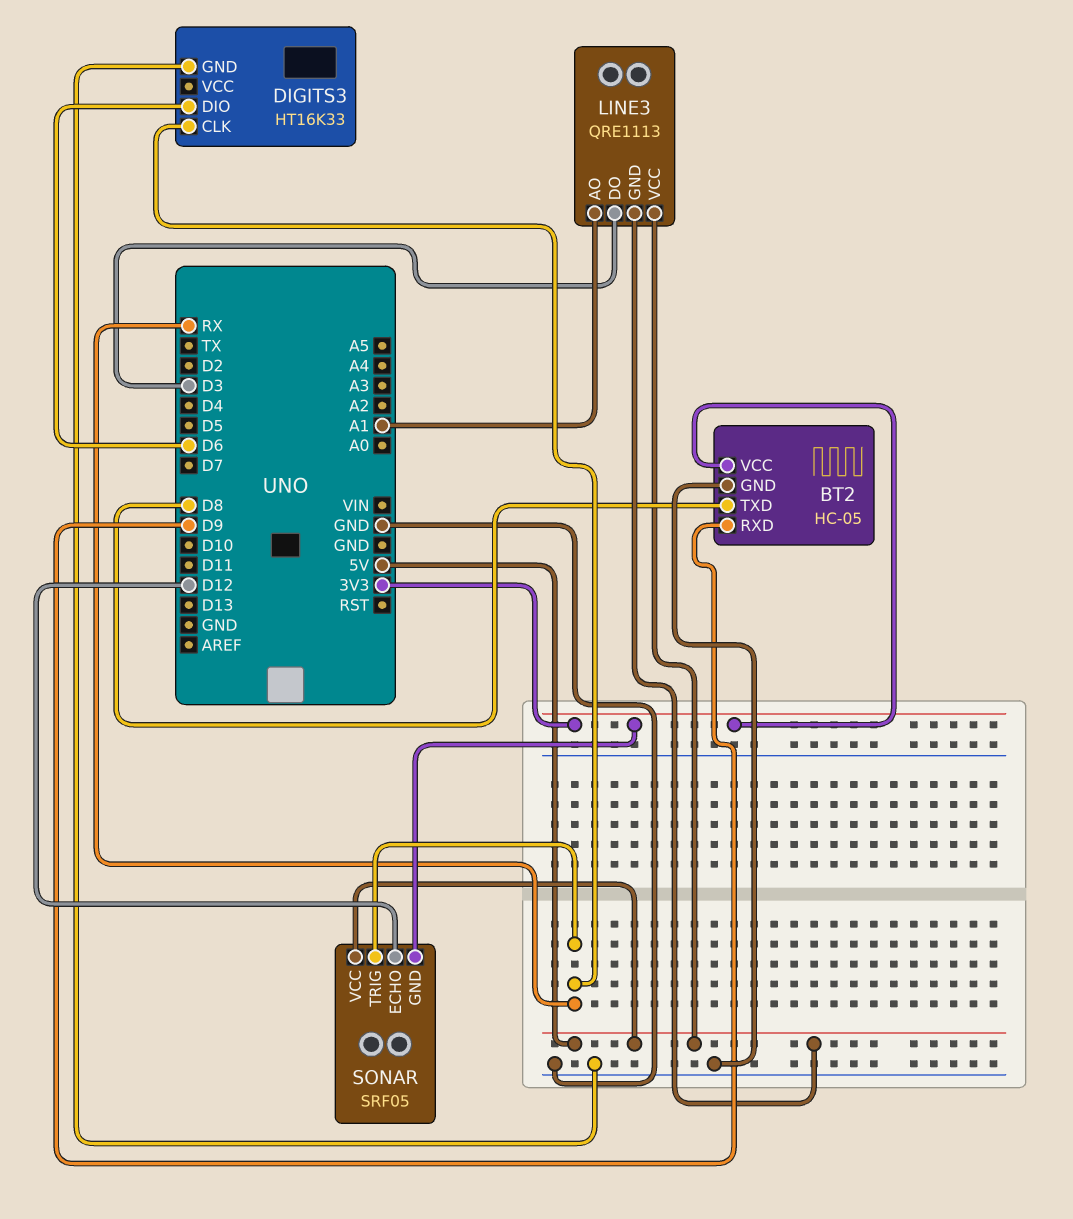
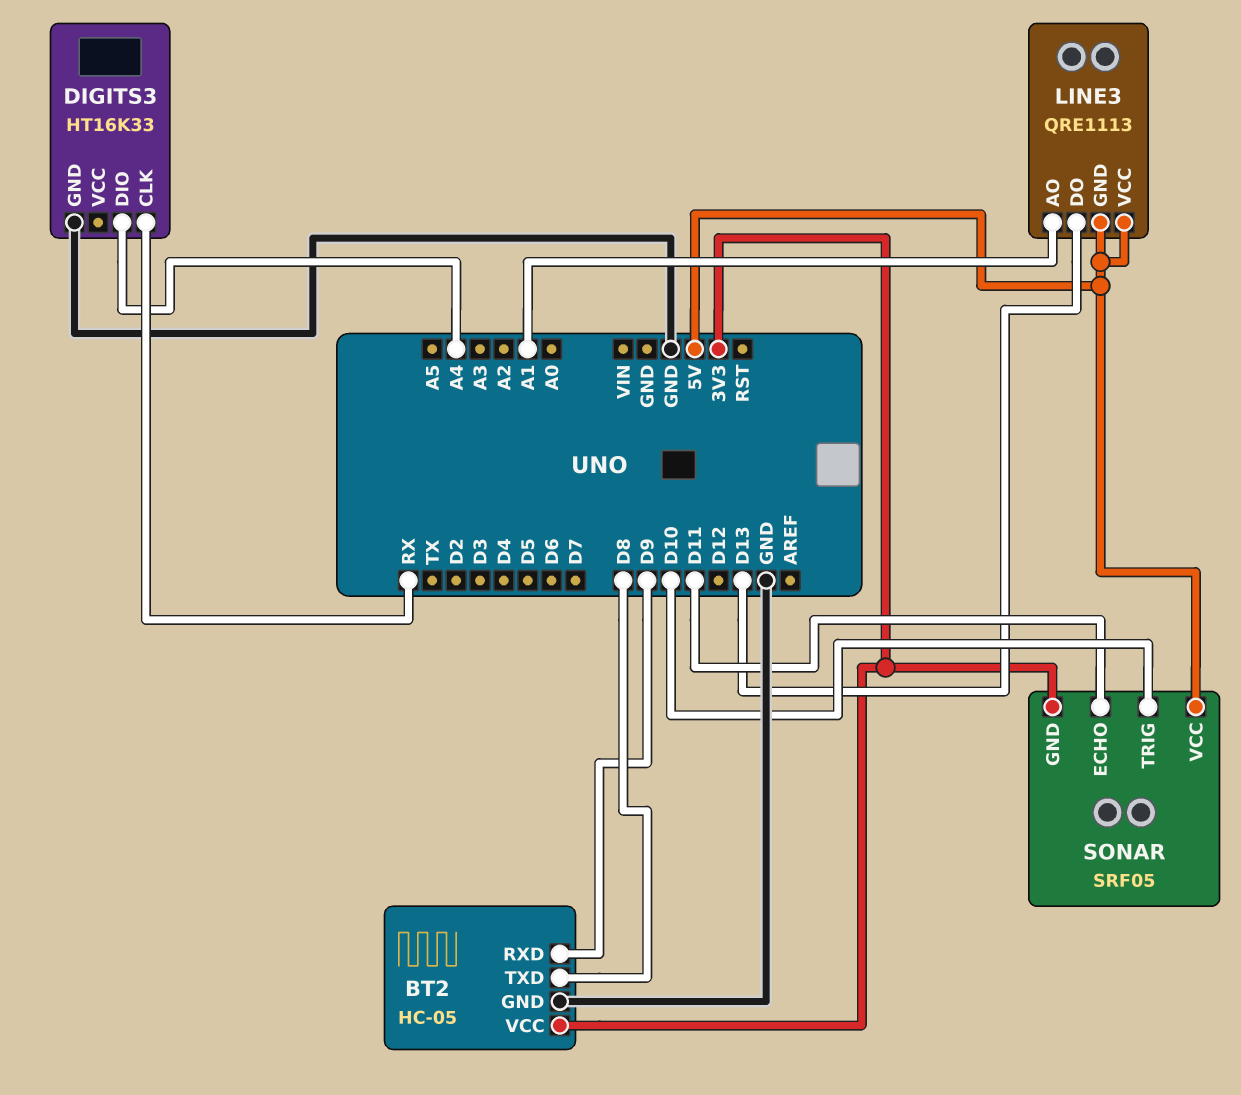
DIGITS3 pin DIO: D6 -> A4
LINE3 pin DO: D3 -> D13
SONAR pin ECHO: D12 -> D11
SONAR pin TRIG: RX -> D10

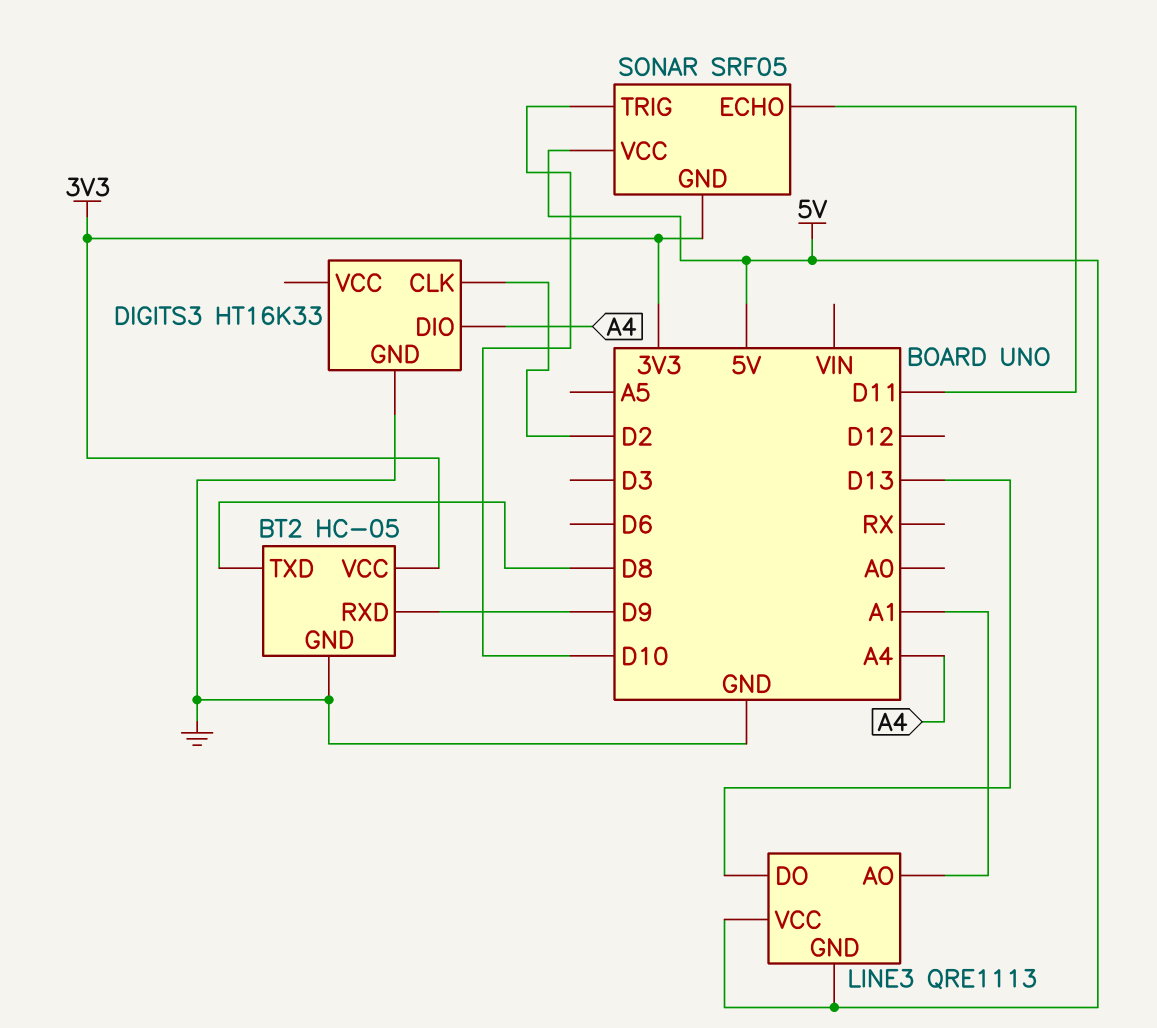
DIGITS3 pin CLK: RX -> D2

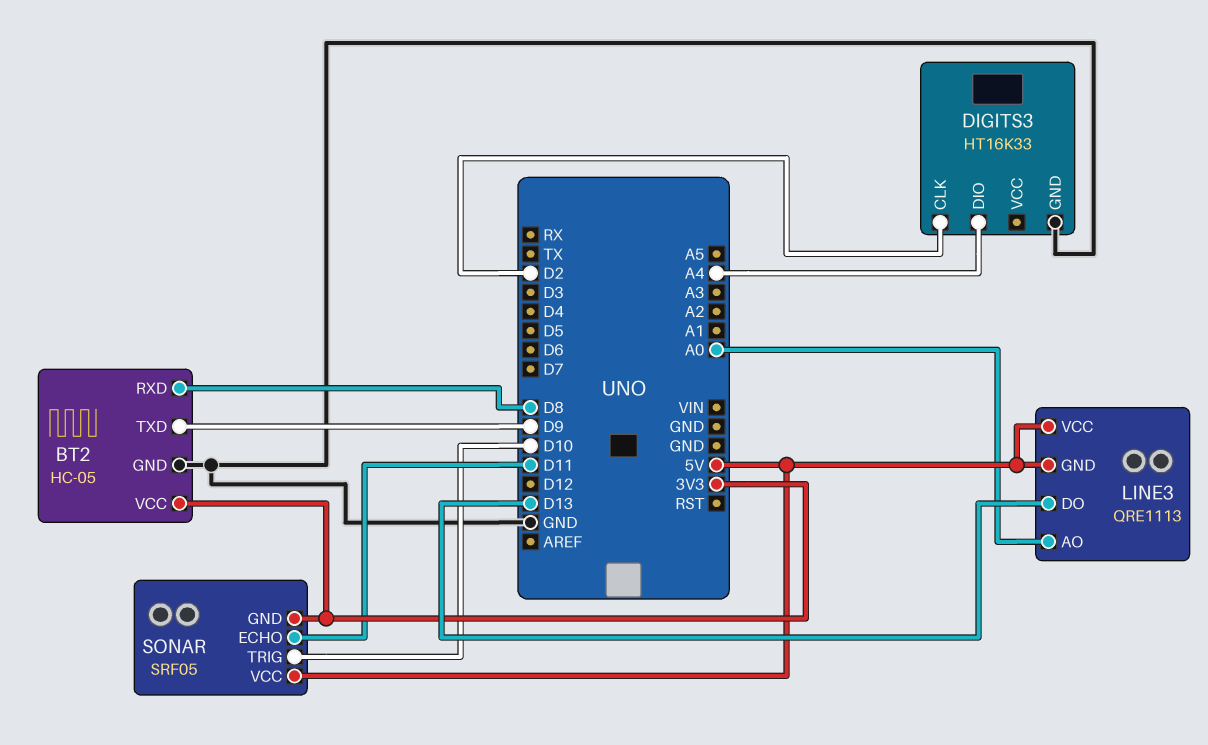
BT2 pin RXD: D9 -> D8
BT2 pin TXD: D8 -> D9
LINE3 pin AO: A1 -> A0

